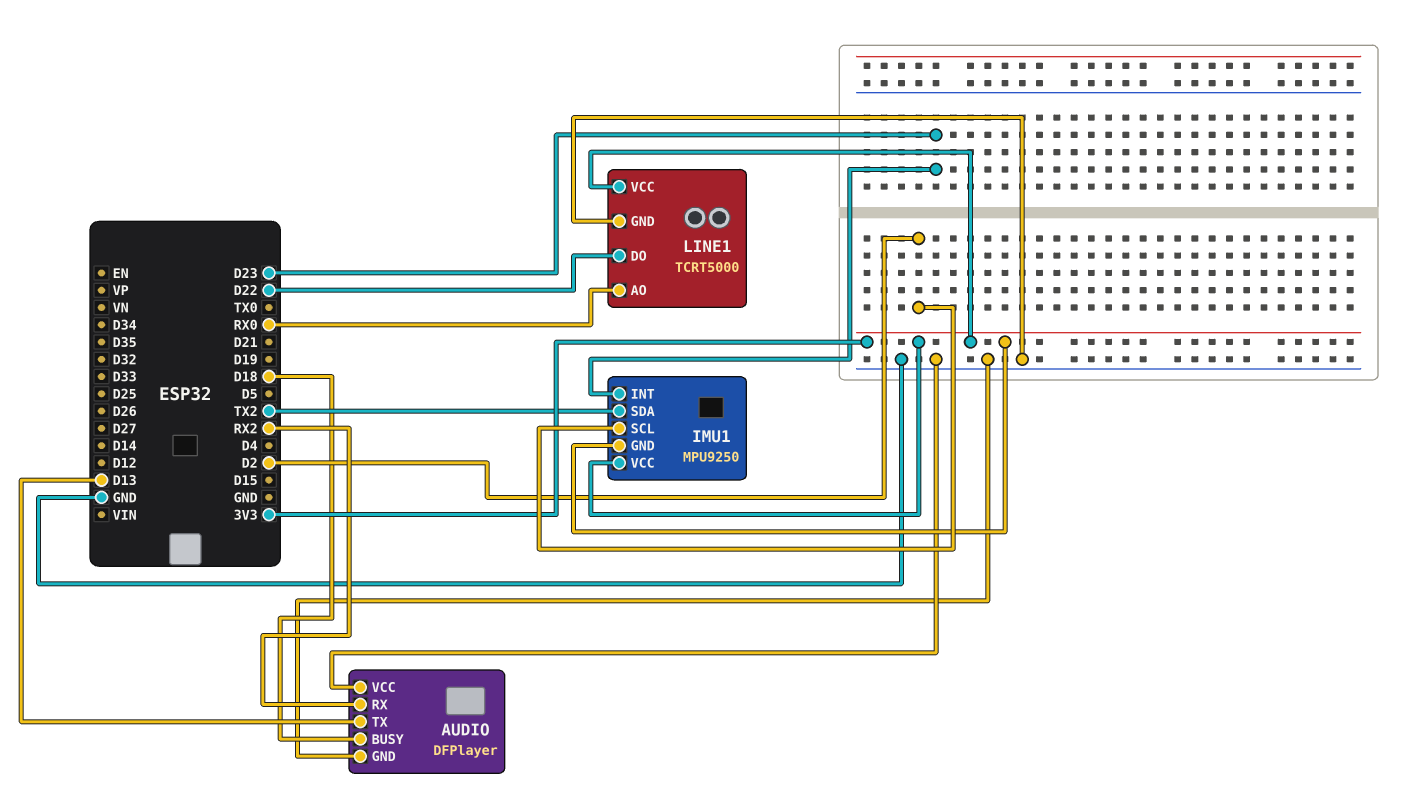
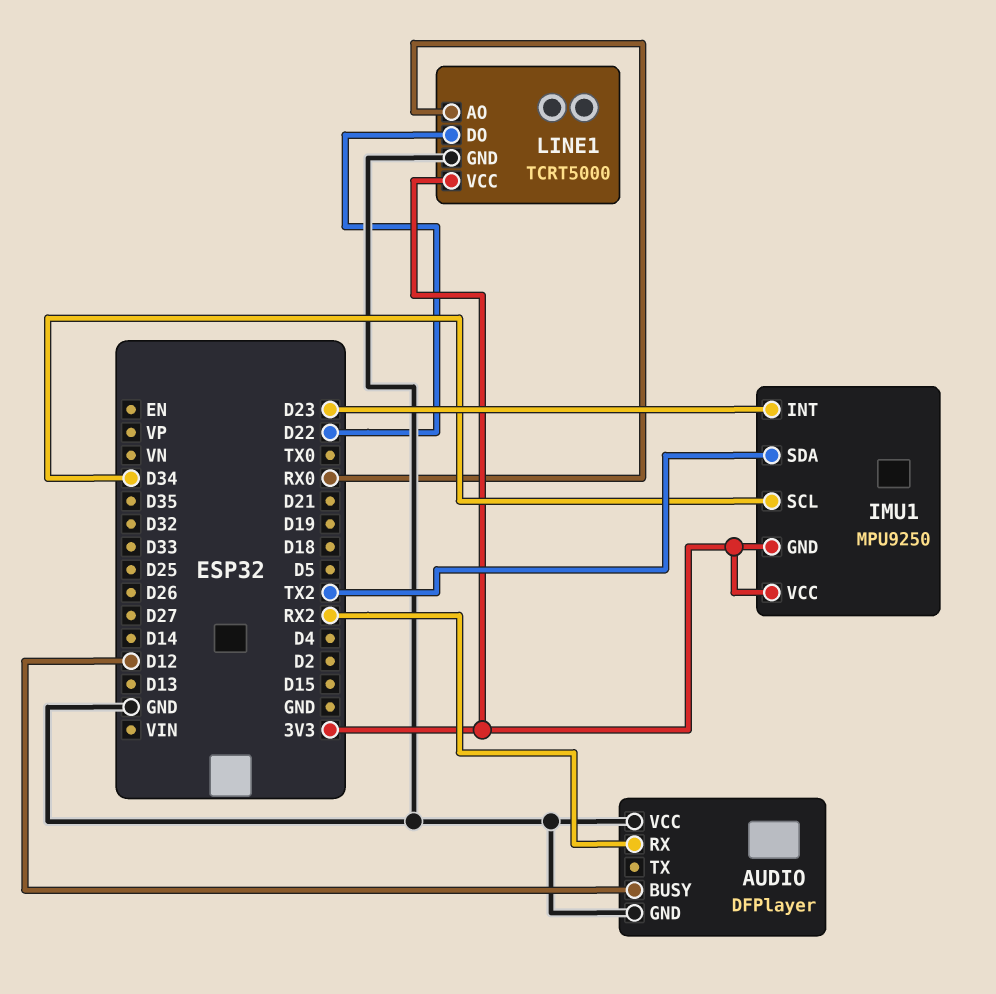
AUDIO pin BUSY: D18 -> D12
AUDIO pin TX: D13 -> none
IMU1 pin SCL: D2 -> D34

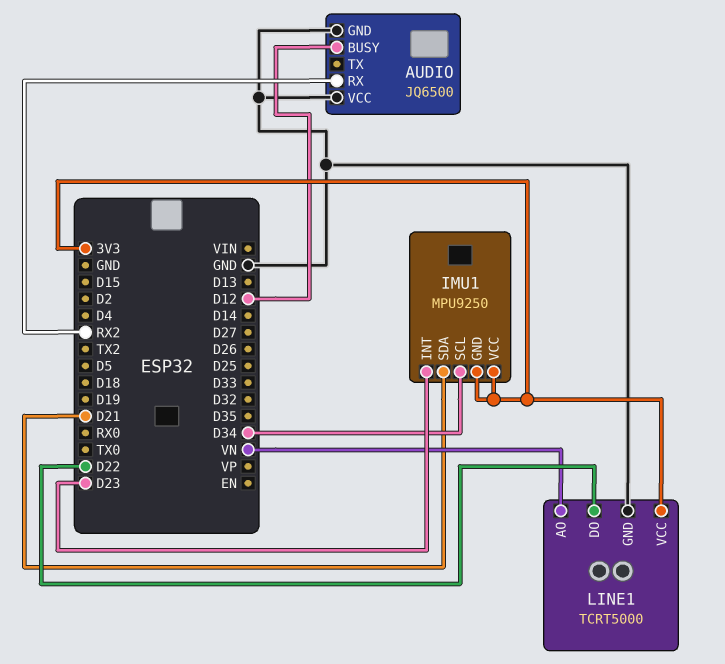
AUDIO: DFPlayer -> JQ6500
IMU1 pin SDA: TX2 -> D21
LINE1 pin AO: RX0 -> VN

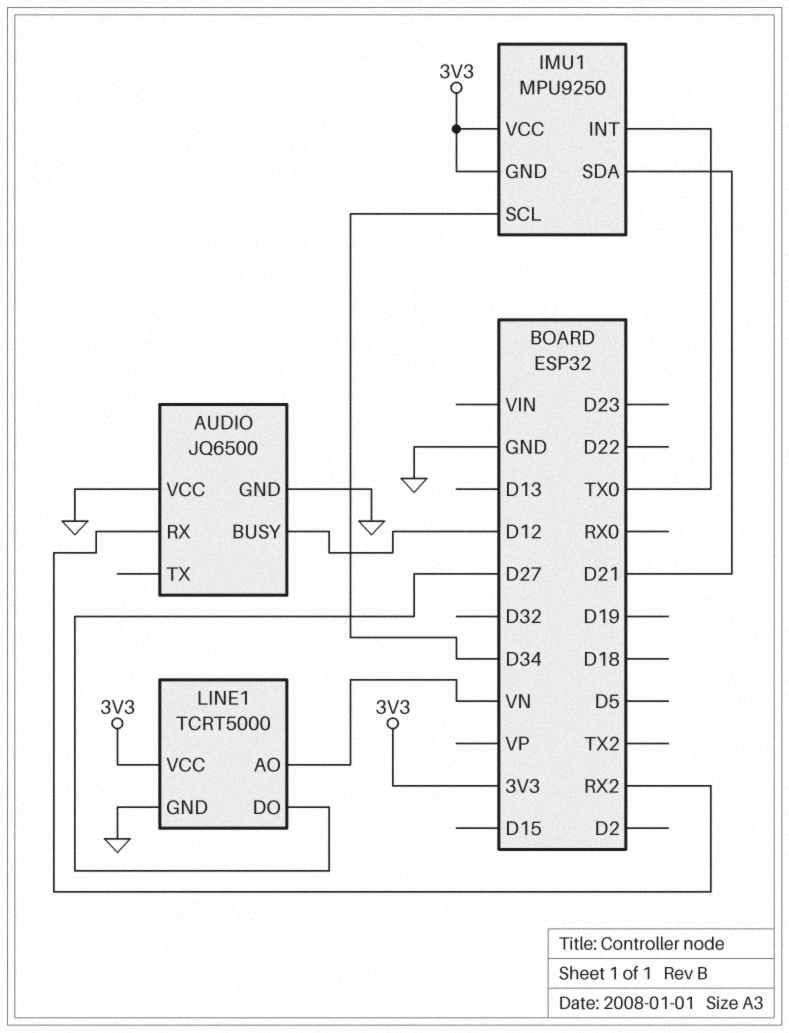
IMU1 pin INT: D23 -> TX0
LINE1 pin DO: D22 -> D27

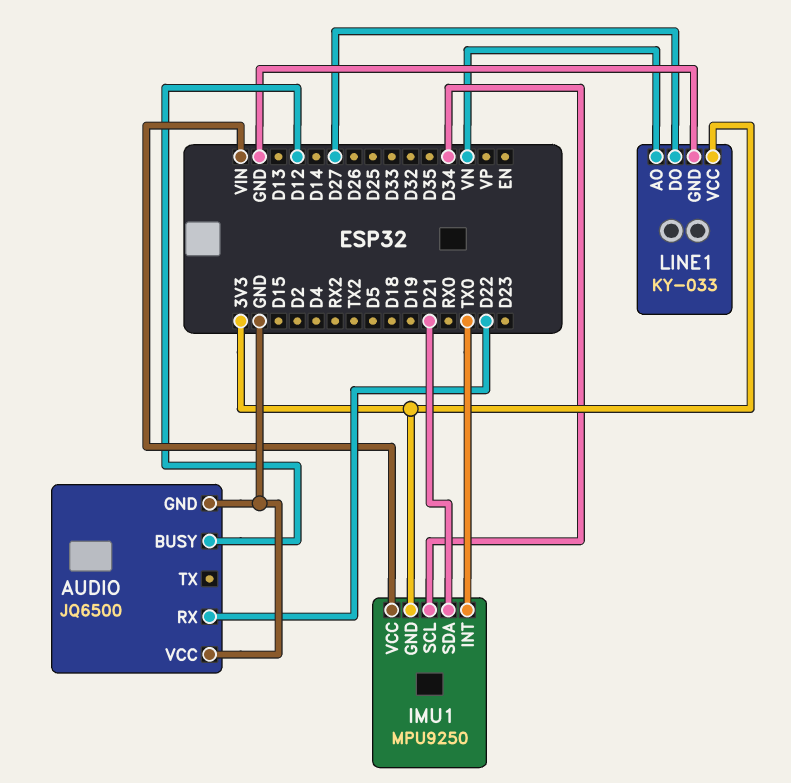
AUDIO pin RX: RX2 -> D22
IMU1 pin VCC: 3V3 -> VIN
LINE1: TCRT5000 -> KY-033

